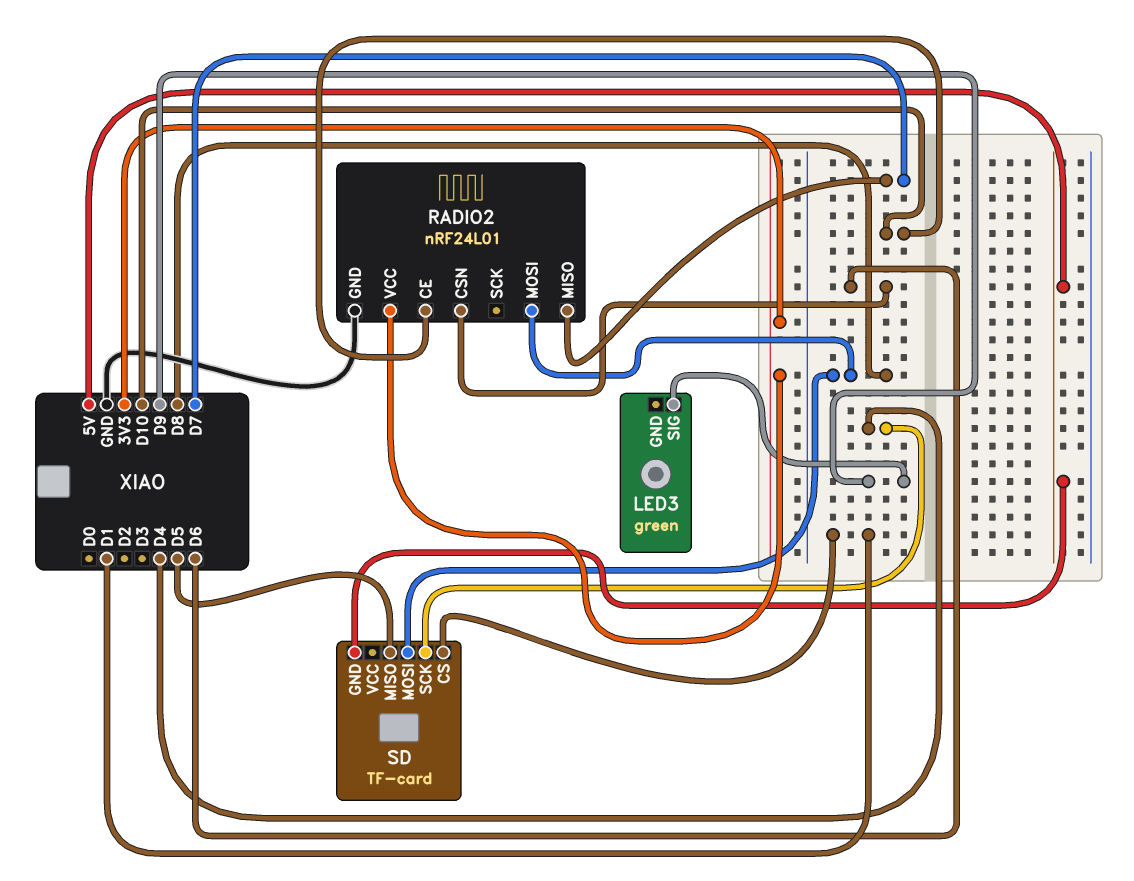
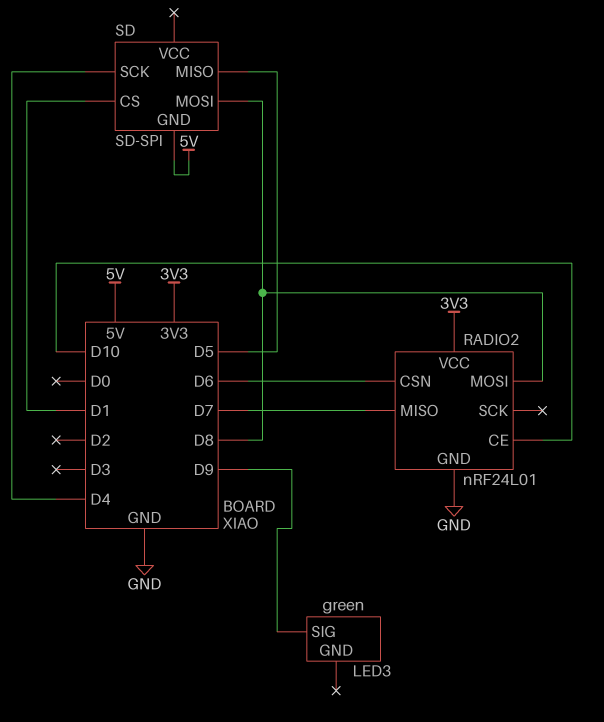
SD: TF-card -> SD-SPI

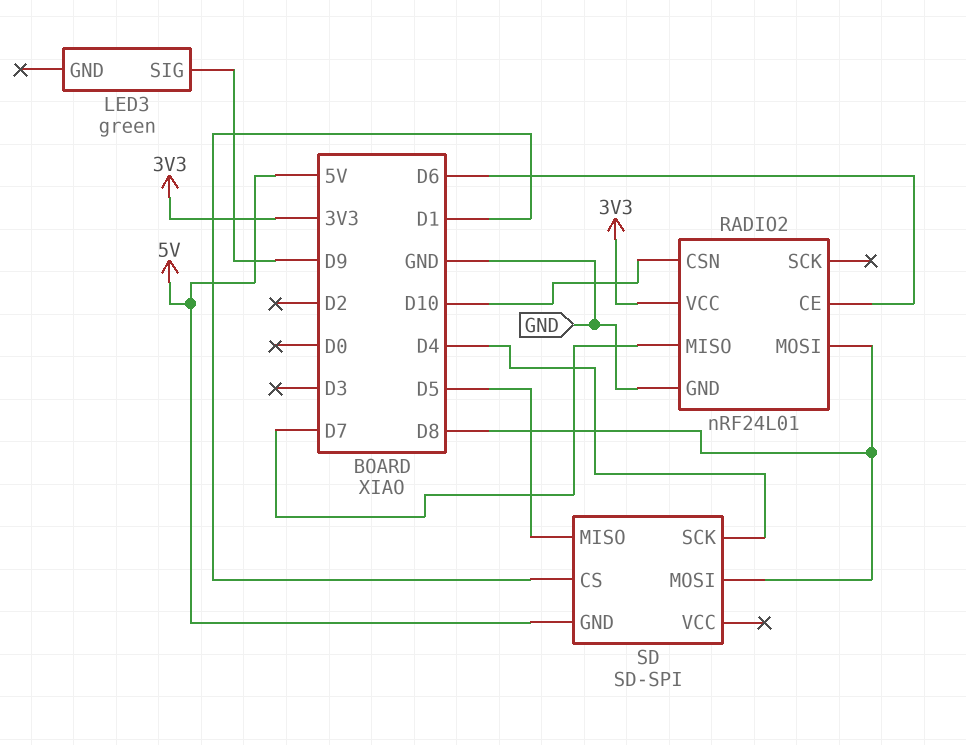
RADIO2 pin CE: D10 -> D6
RADIO2 pin CSN: D6 -> D10

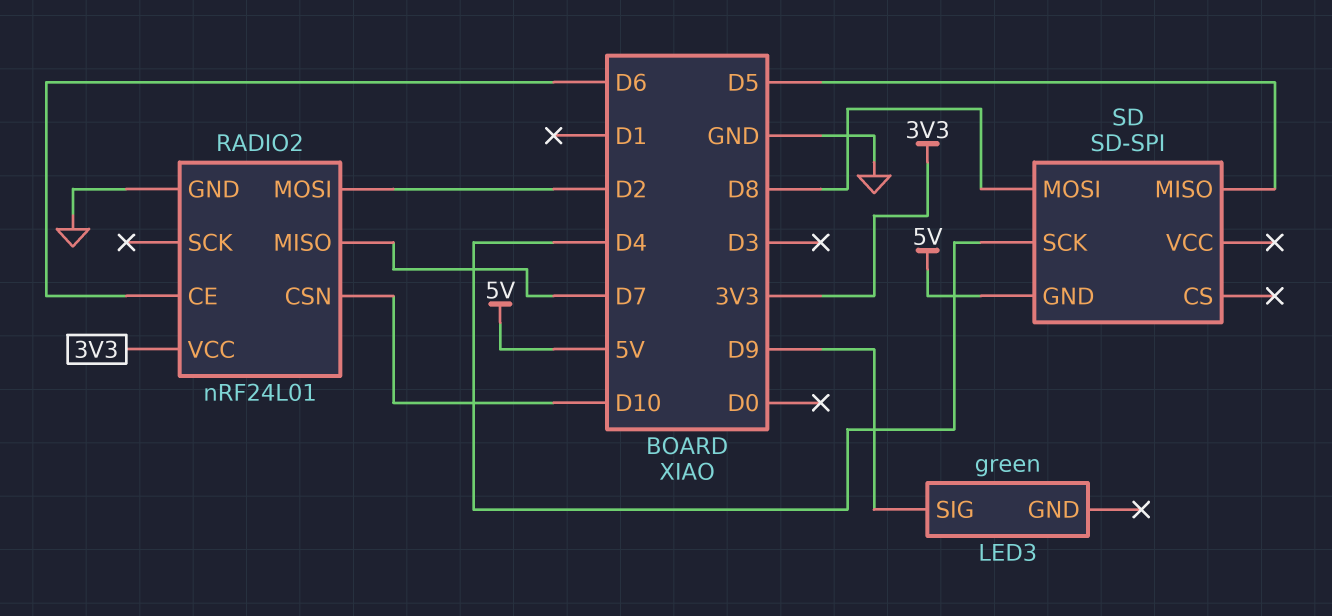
RADIO2 pin MOSI: D8 -> D2
SD pin CS: D1 -> none

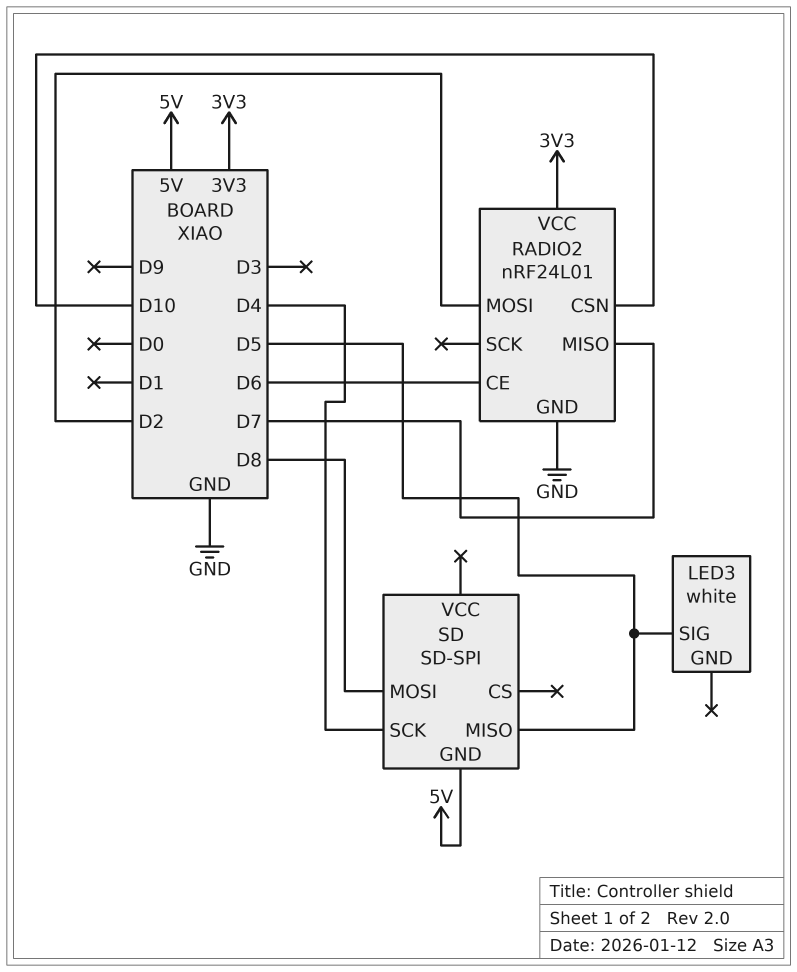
LED3: green -> white
LED3 pin SIG: D9 -> D5

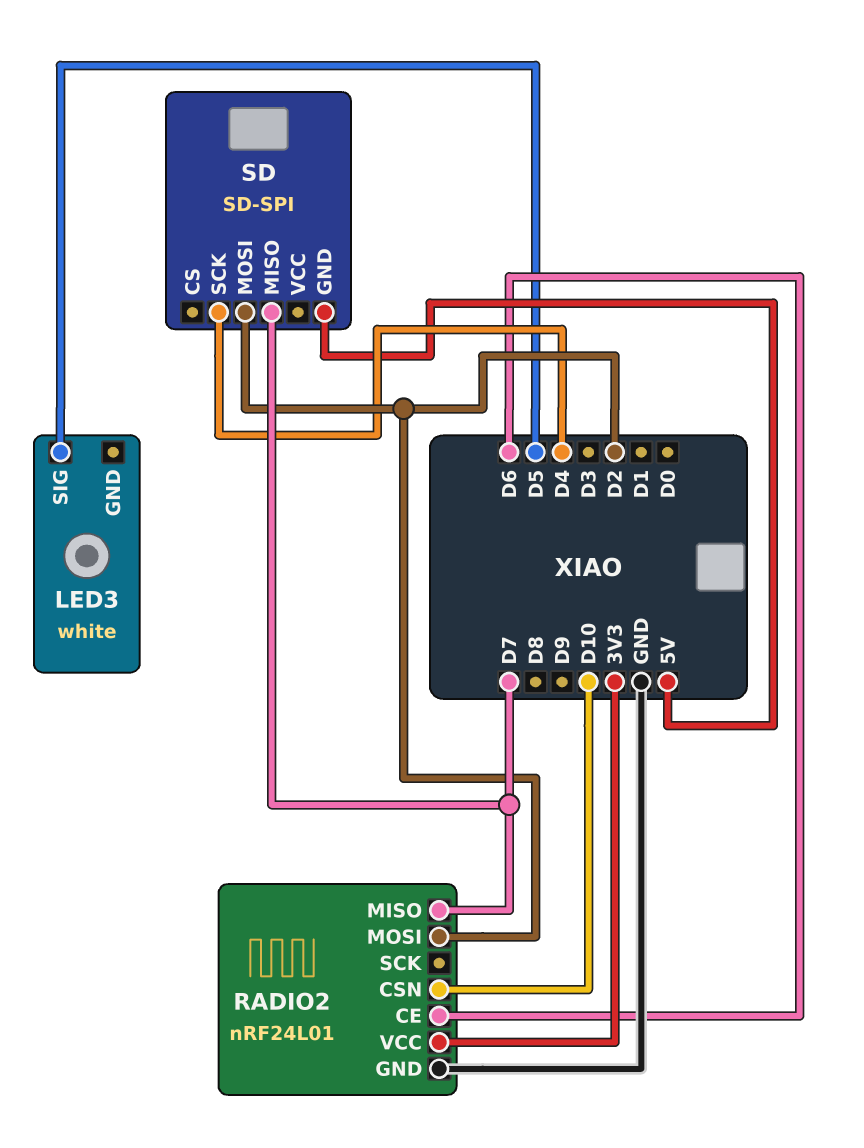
SD pin MISO: D5 -> D7
SD pin MOSI: D8 -> D2

